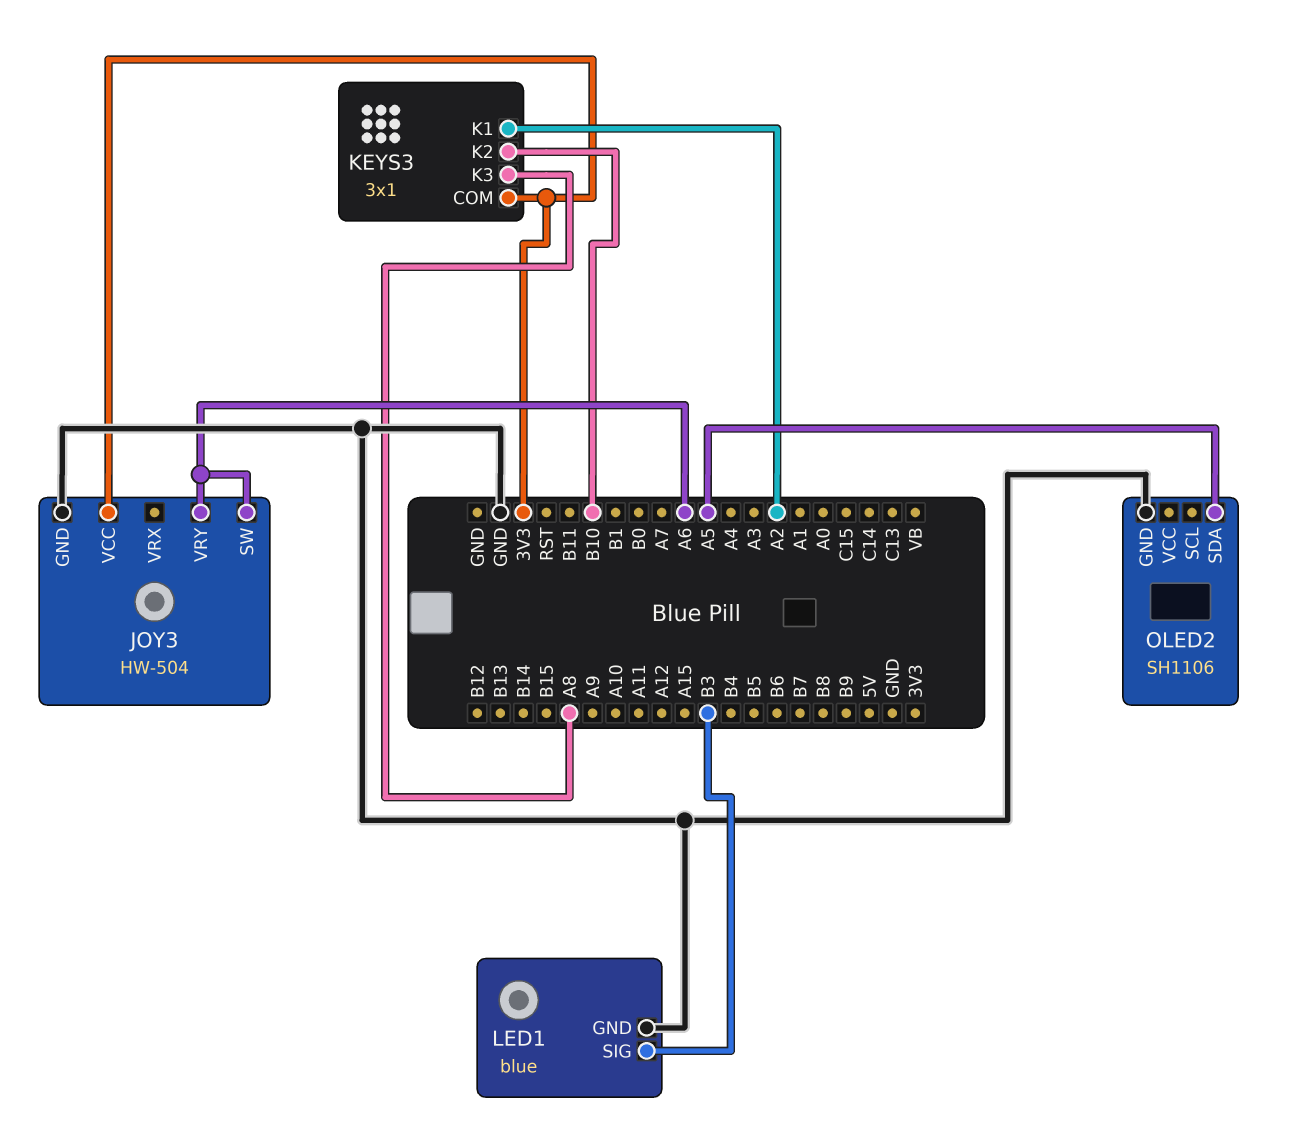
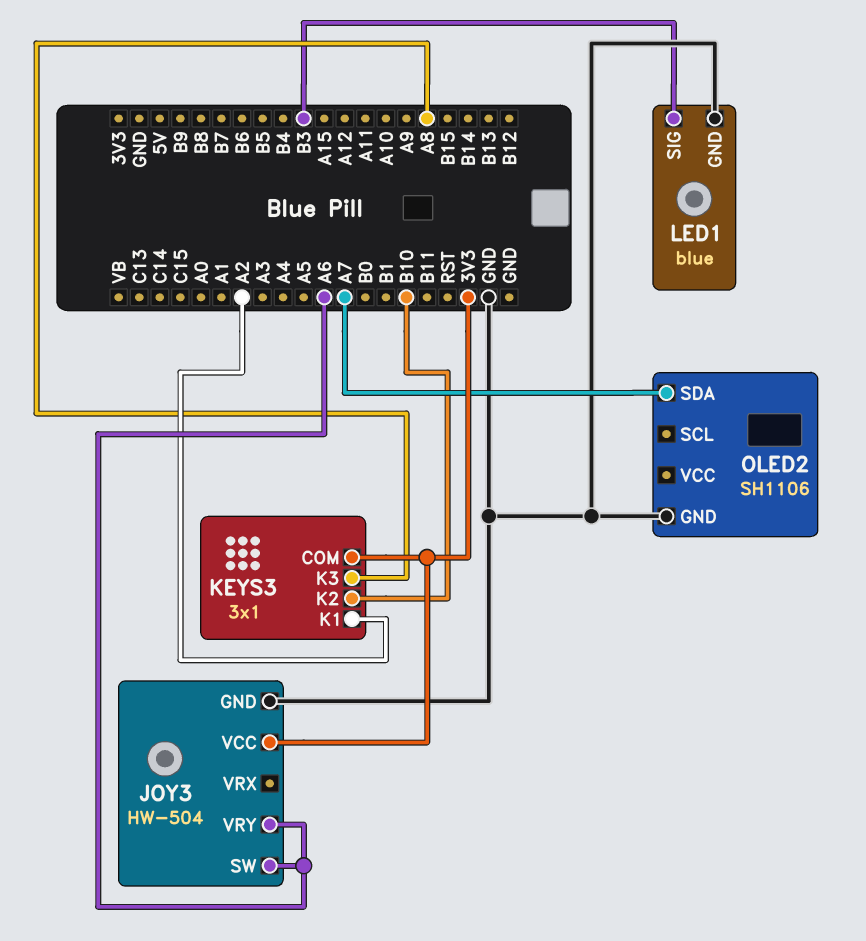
OLED2 pin SDA: A5 -> A7

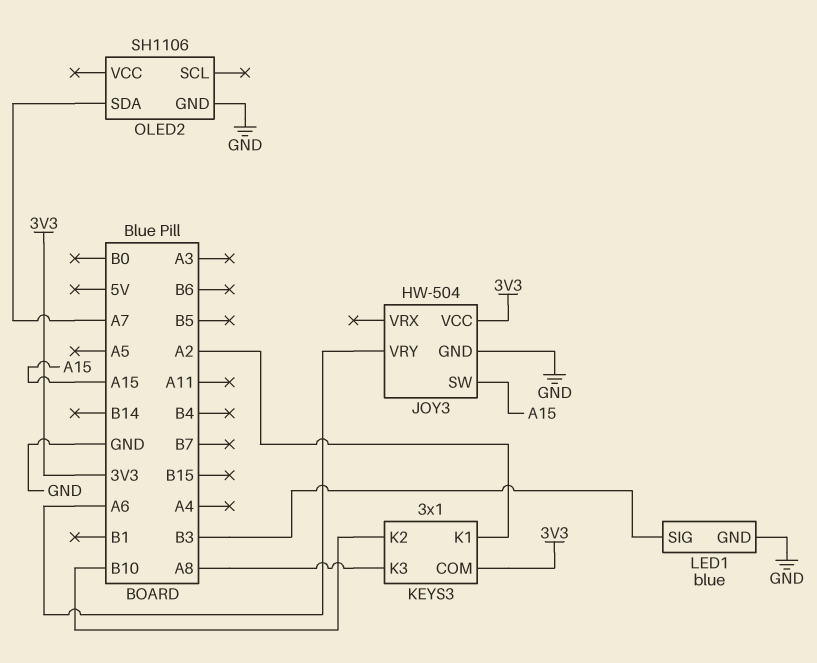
JOY3 pin SW: A6 -> A15

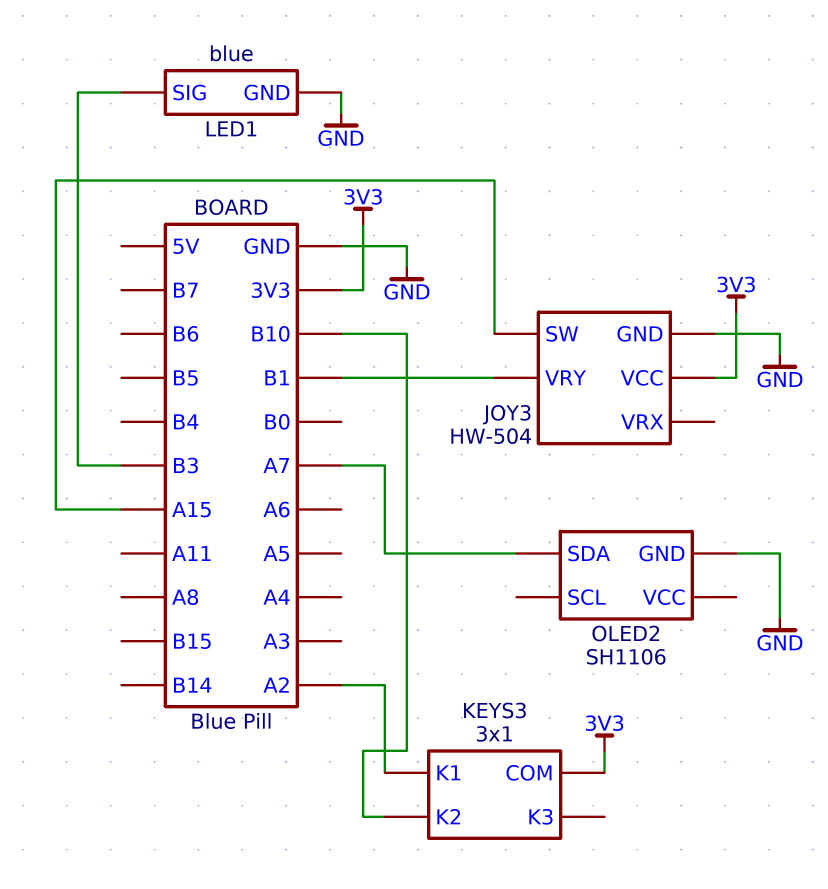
JOY3 pin VRY: A6 -> B1
KEYS3 pin K3: A8 -> none

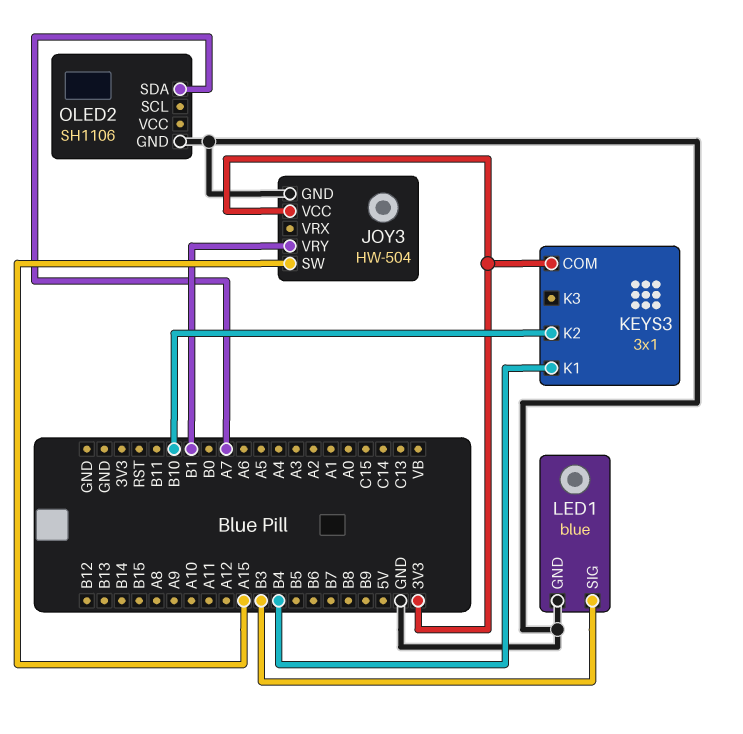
KEYS3 pin K1: A2 -> B4

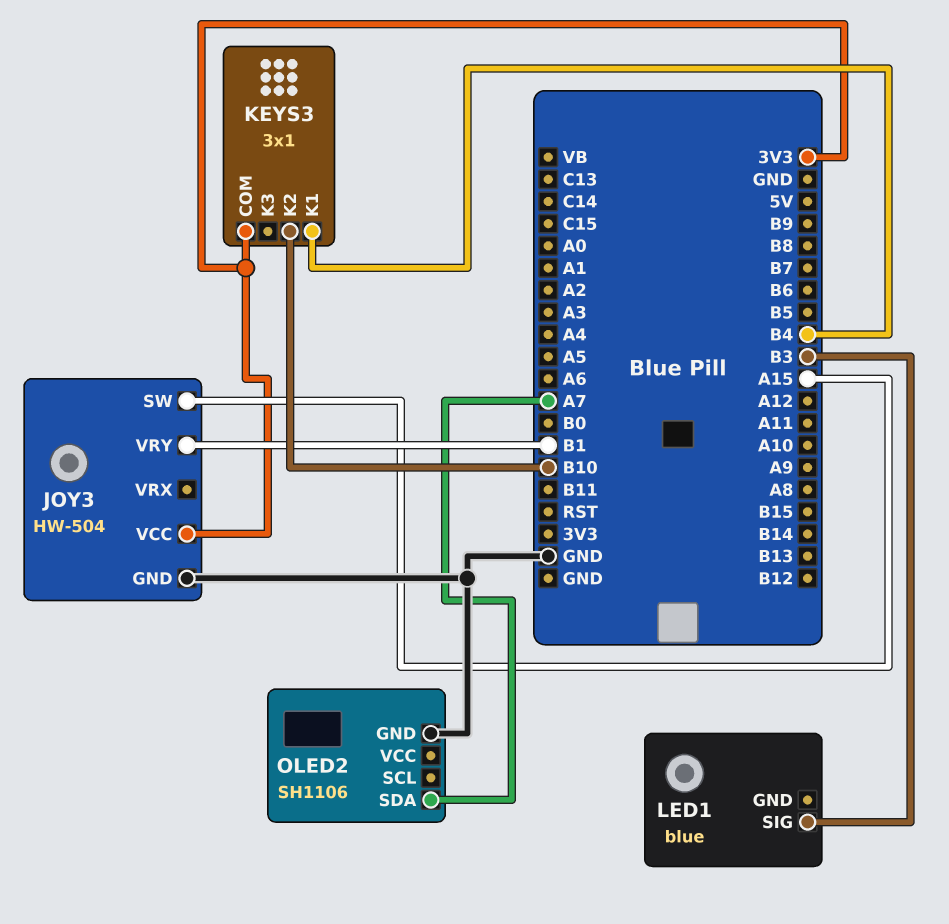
LED1 pin GND: GND -> none

